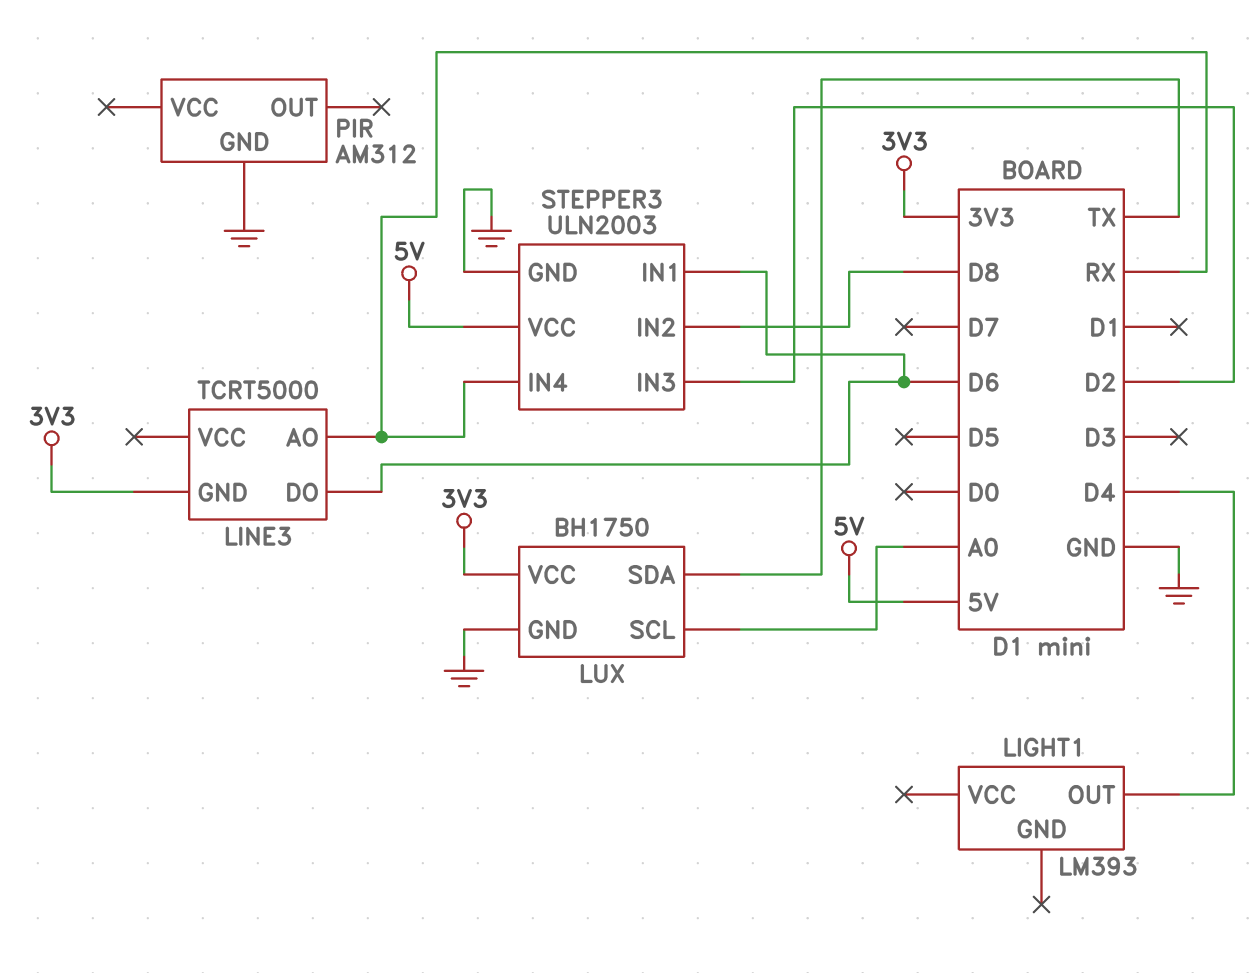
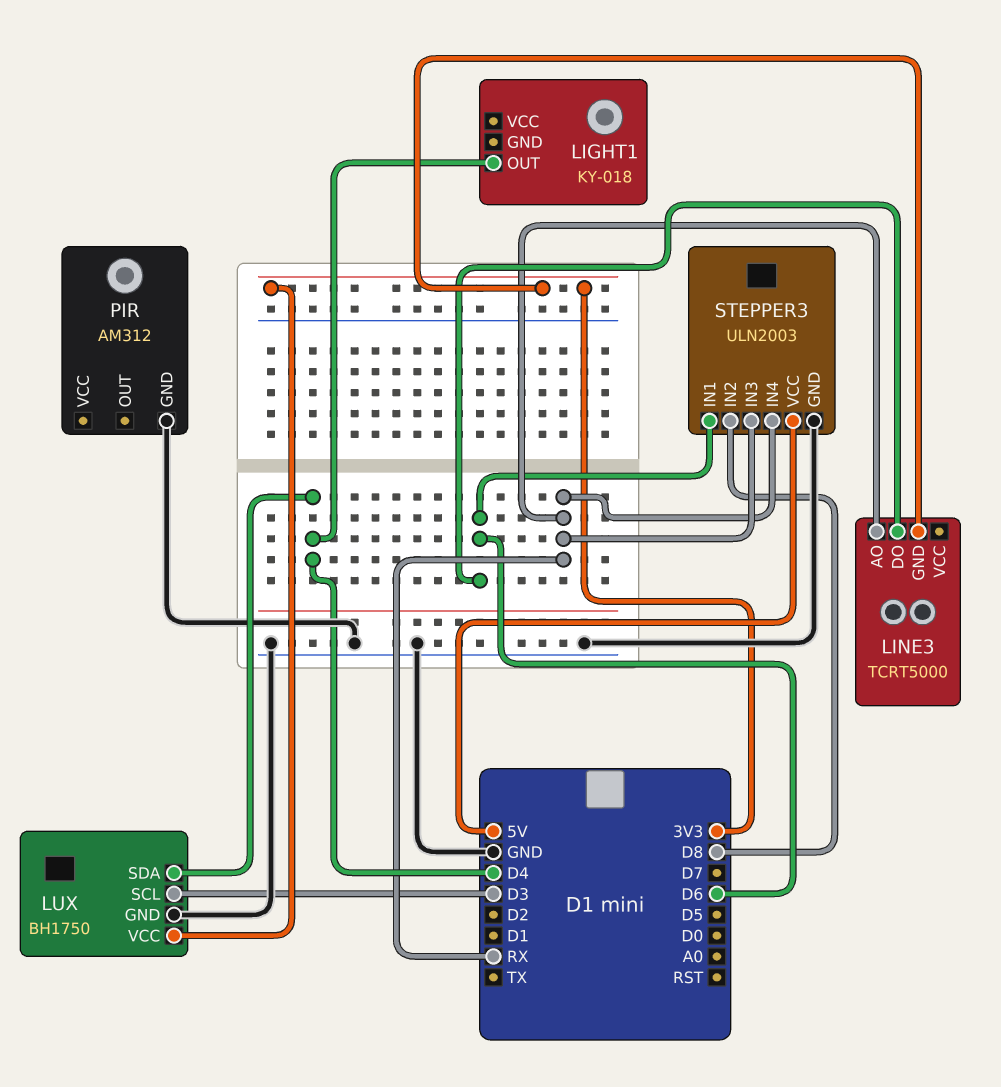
LIGHT1: LM393 -> KY-018
LUX pin SCL: A0 -> D3
LUX pin SDA: TX -> D4
STEPPER3 pin IN3: D2 -> RX

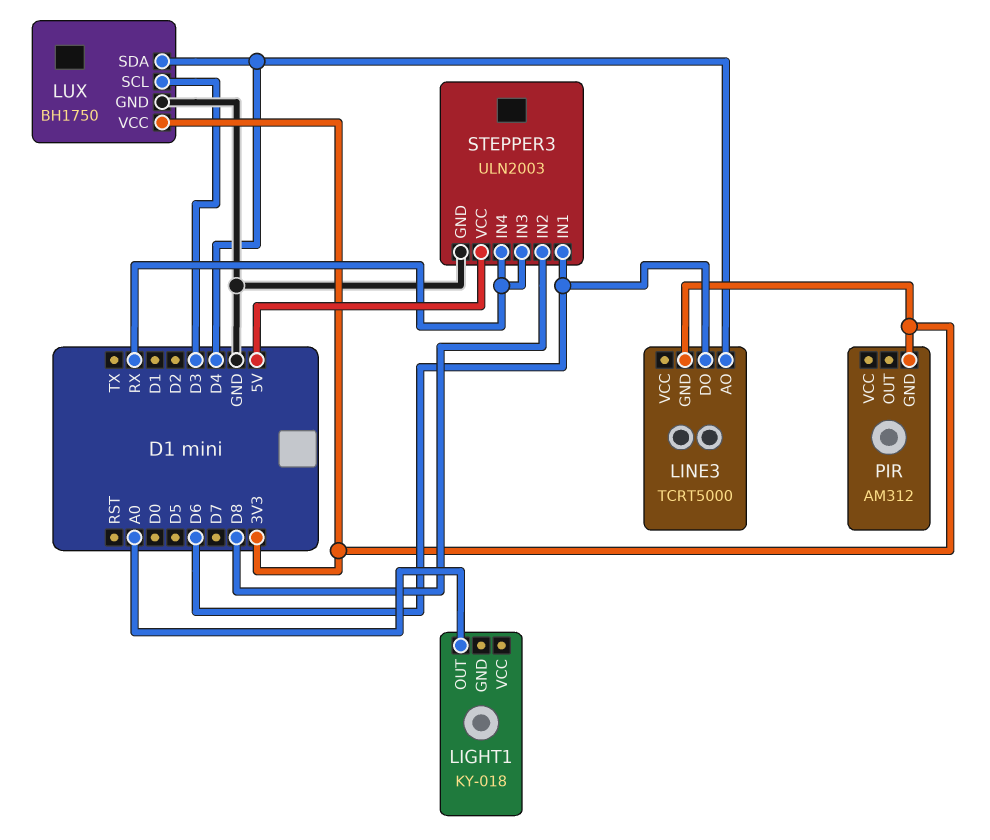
LIGHT1 pin OUT: D4 -> A0
LINE3 pin AO: RX -> D4
PIR pin GND: GND -> 3V3

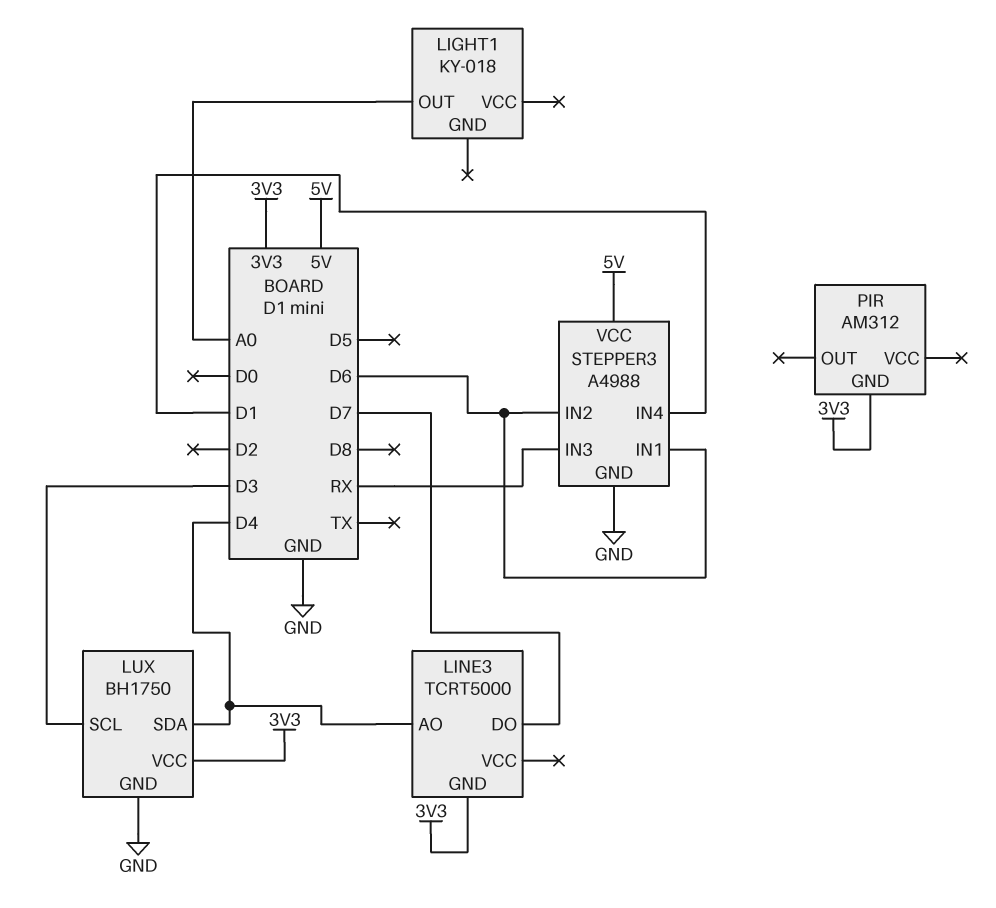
LINE3 pin DO: D6 -> D7
STEPPER3: ULN2003 -> A4988
STEPPER3 pin IN2: D8 -> D6
STEPPER3 pin IN4: RX -> D1

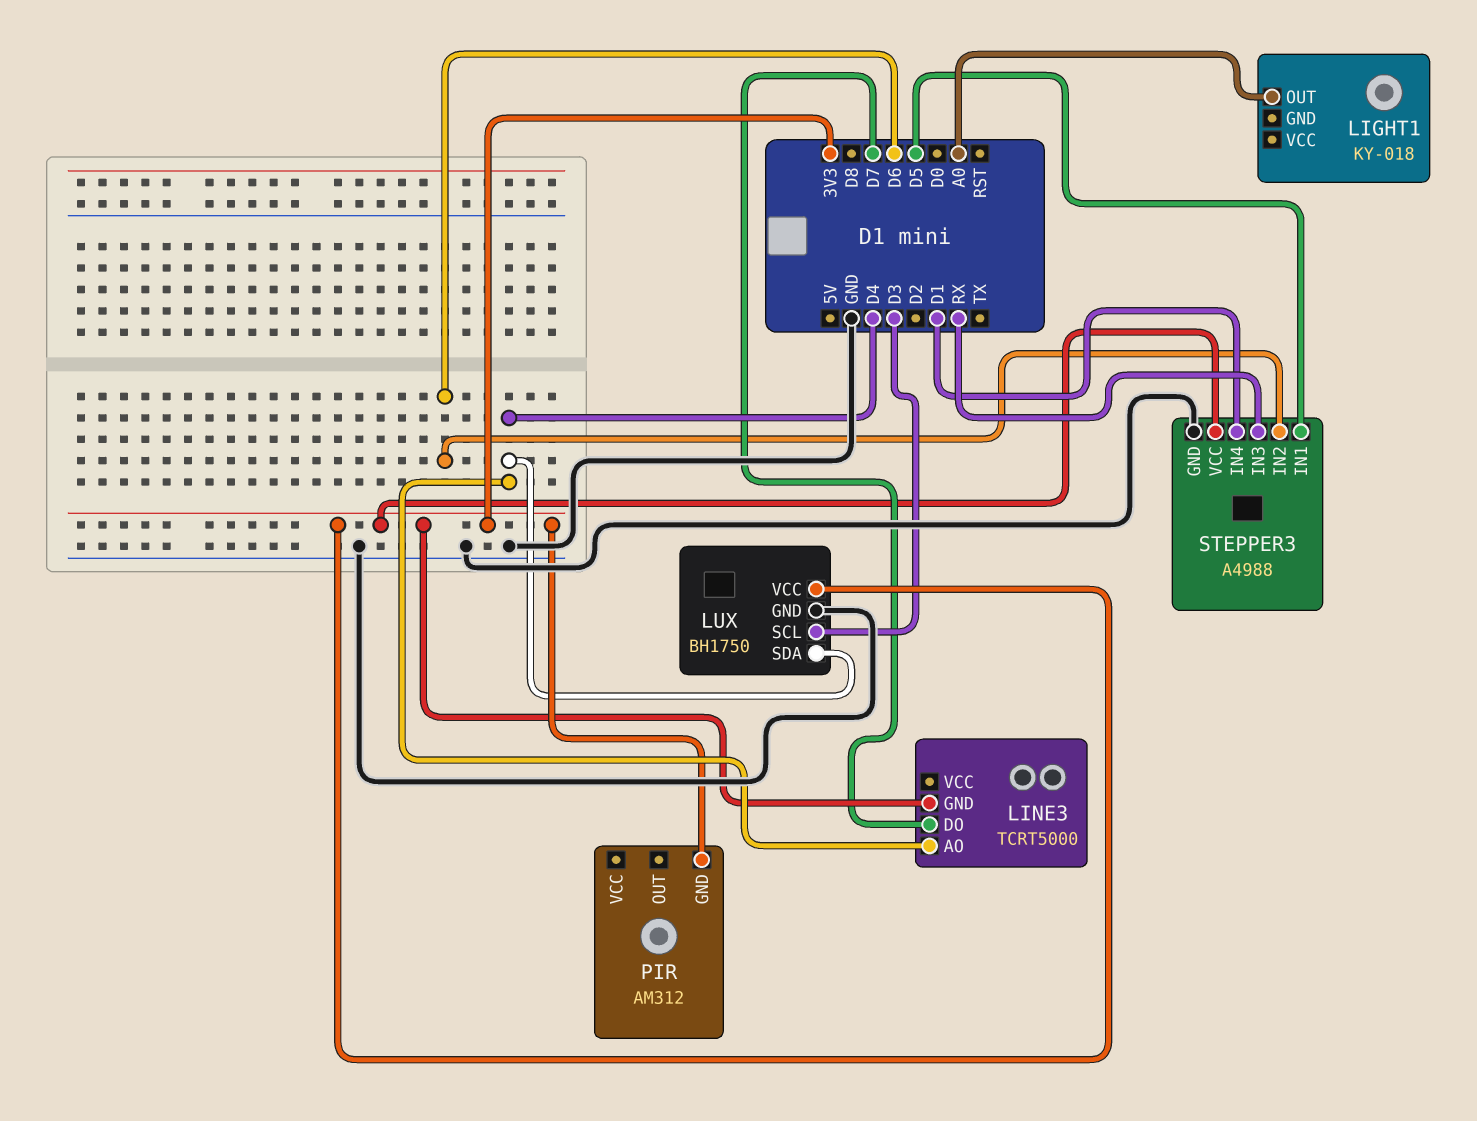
STEPPER3 pin IN1: D6 -> D5
STEPPER3 pin VCC: 5V -> 3V3

